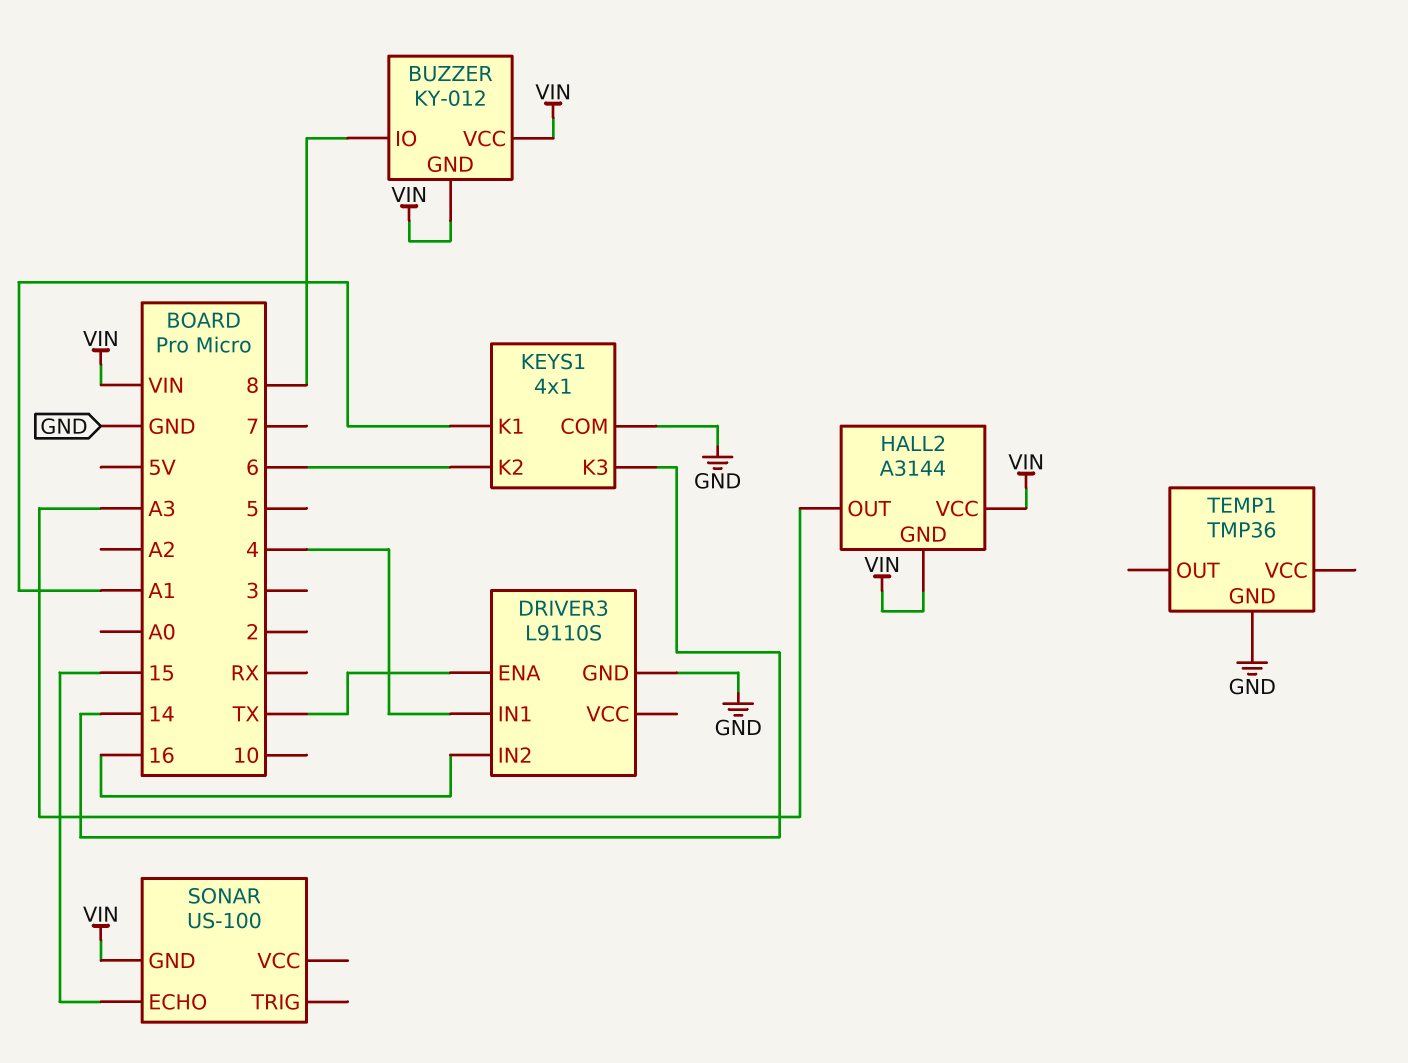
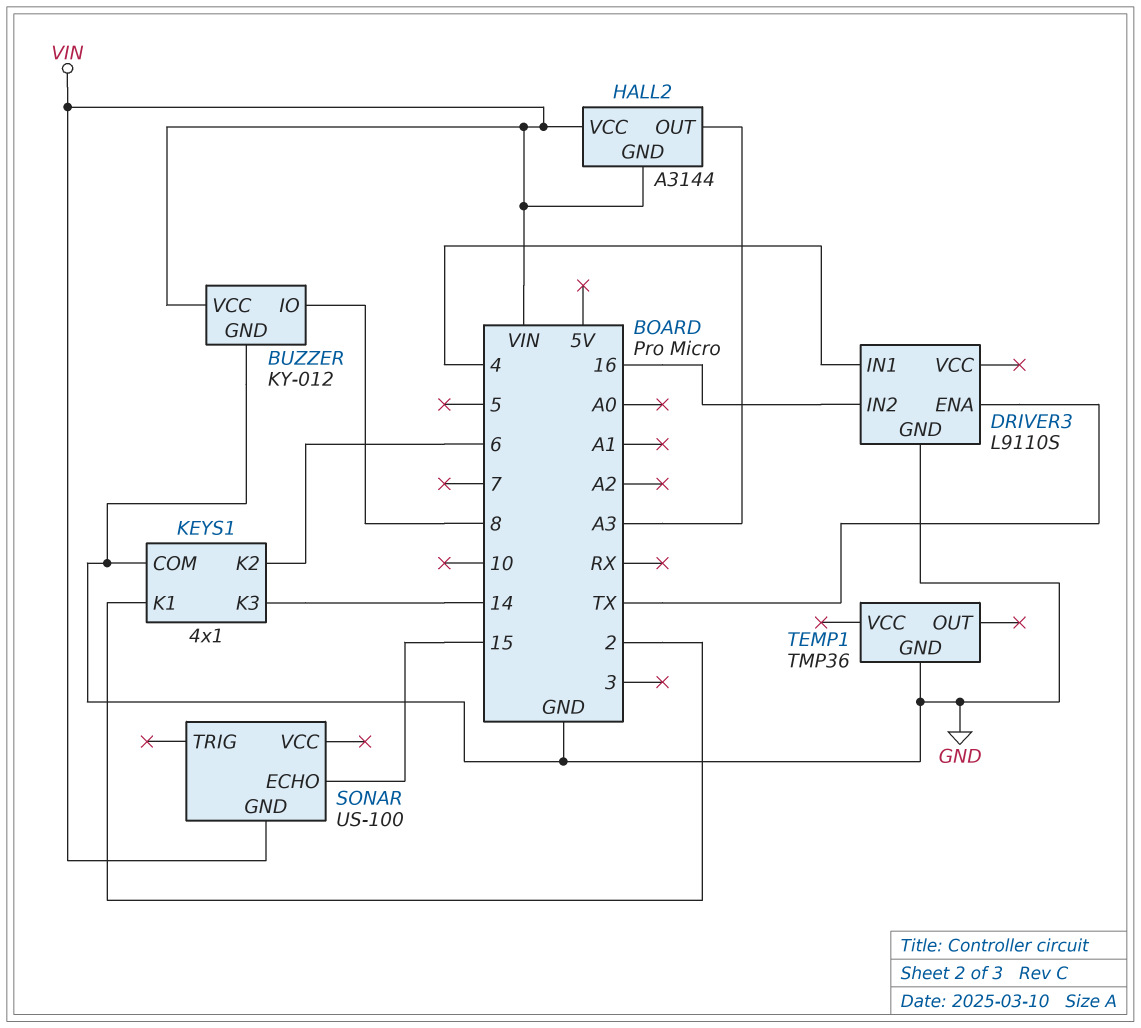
BUZZER pin GND: VIN -> GND
KEYS1 pin K1: A1 -> 2

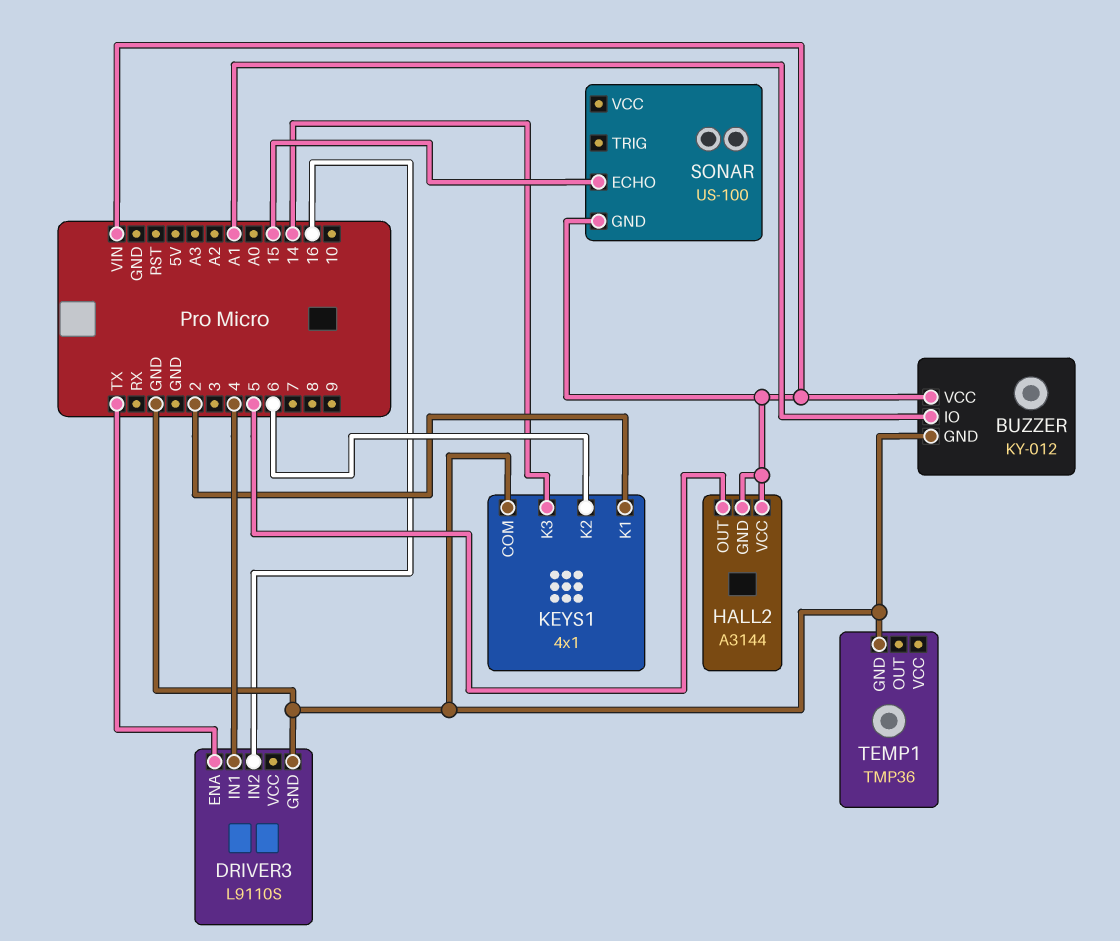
BUZZER pin IO: 8 -> A1
HALL2 pin OUT: A3 -> 5

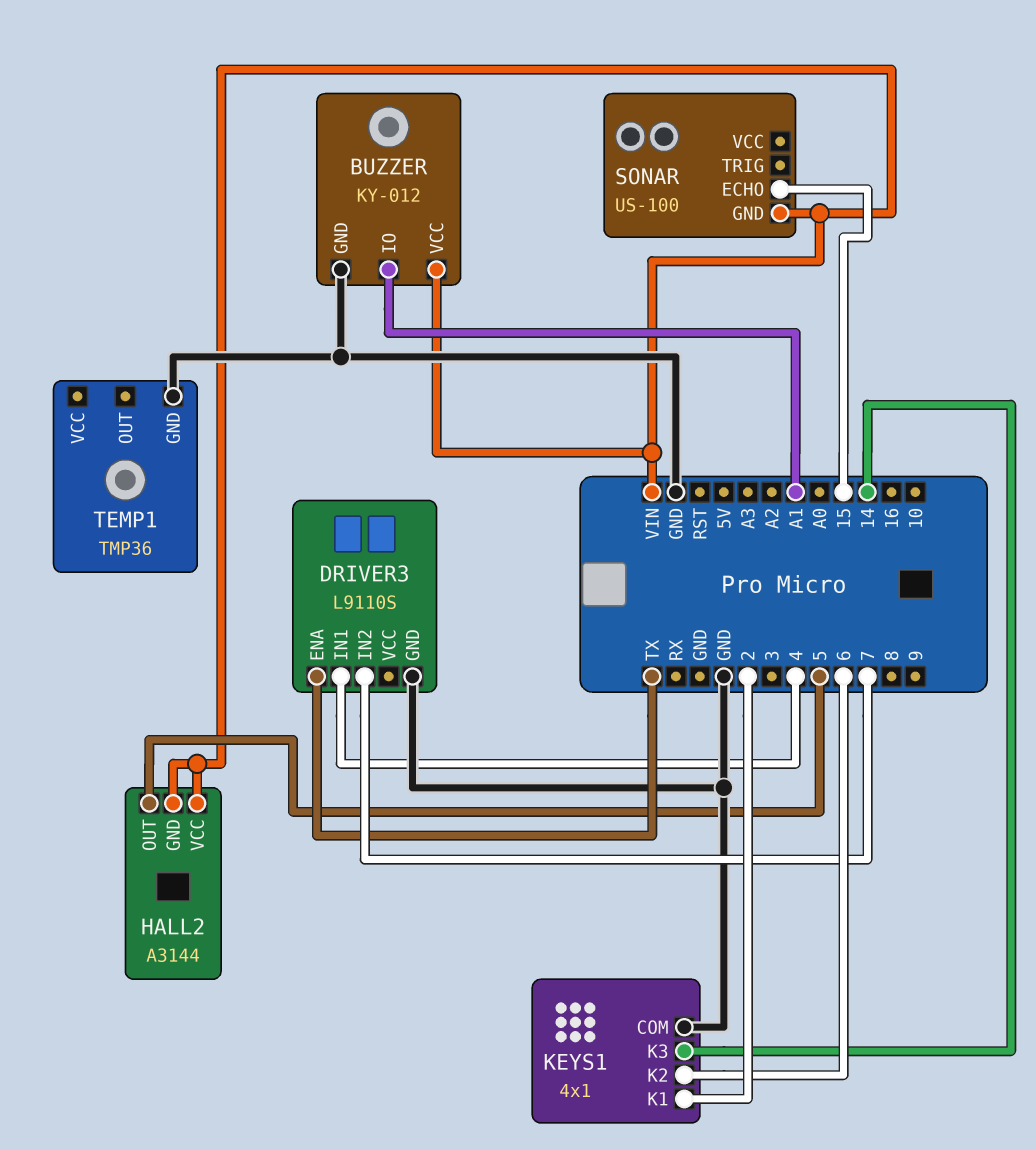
DRIVER3 pin IN2: 16 -> 7

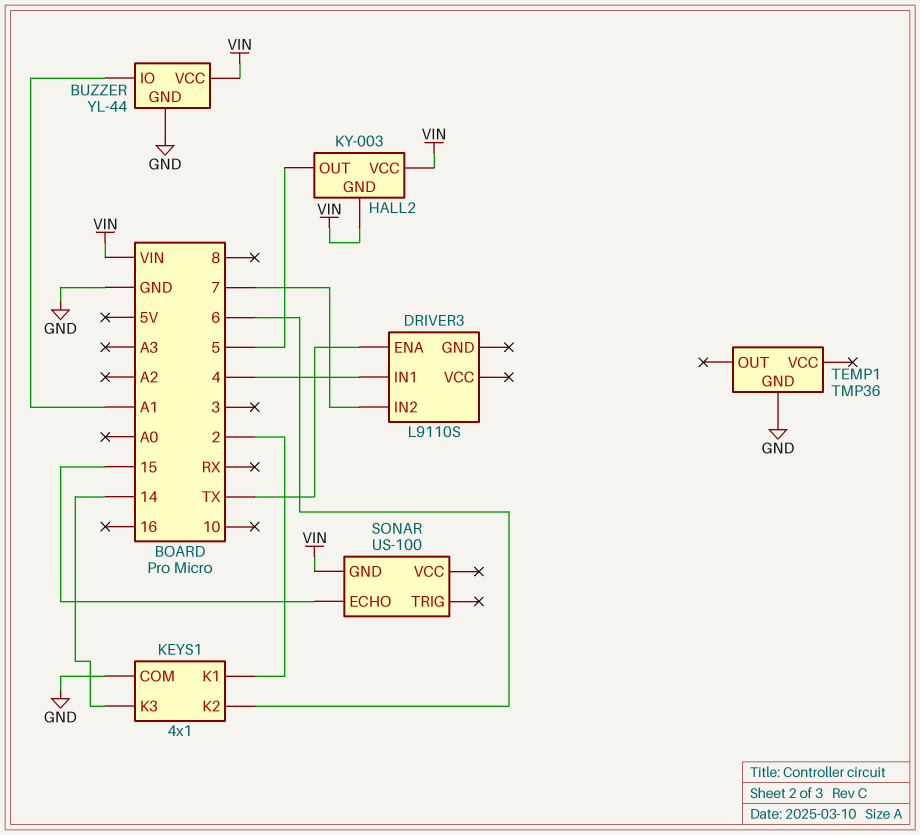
BUZZER: KY-012 -> YL-44
DRIVER3 pin GND: GND -> none
HALL2: A3144 -> KY-003

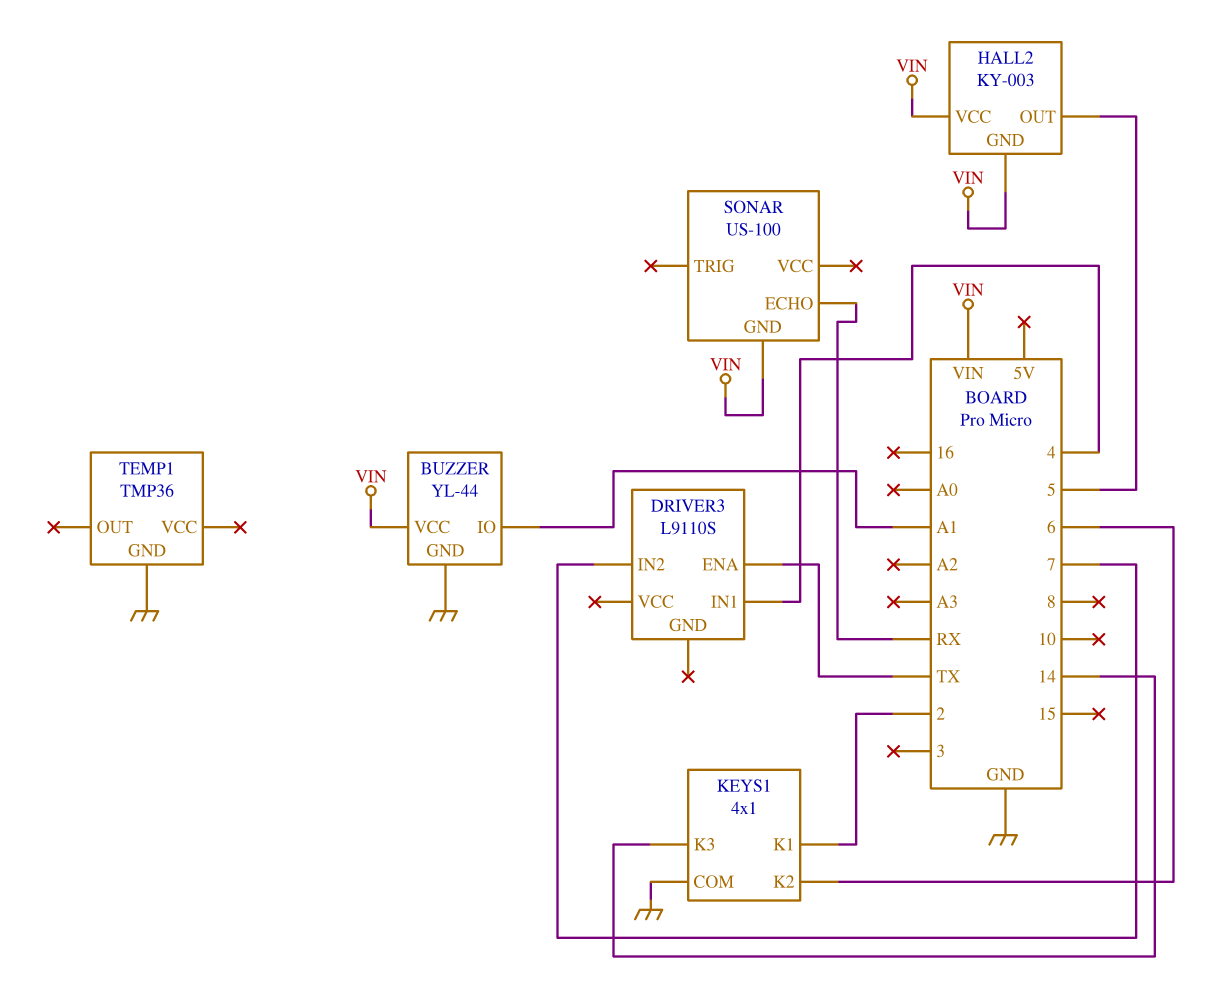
SONAR pin ECHO: 15 -> RX

